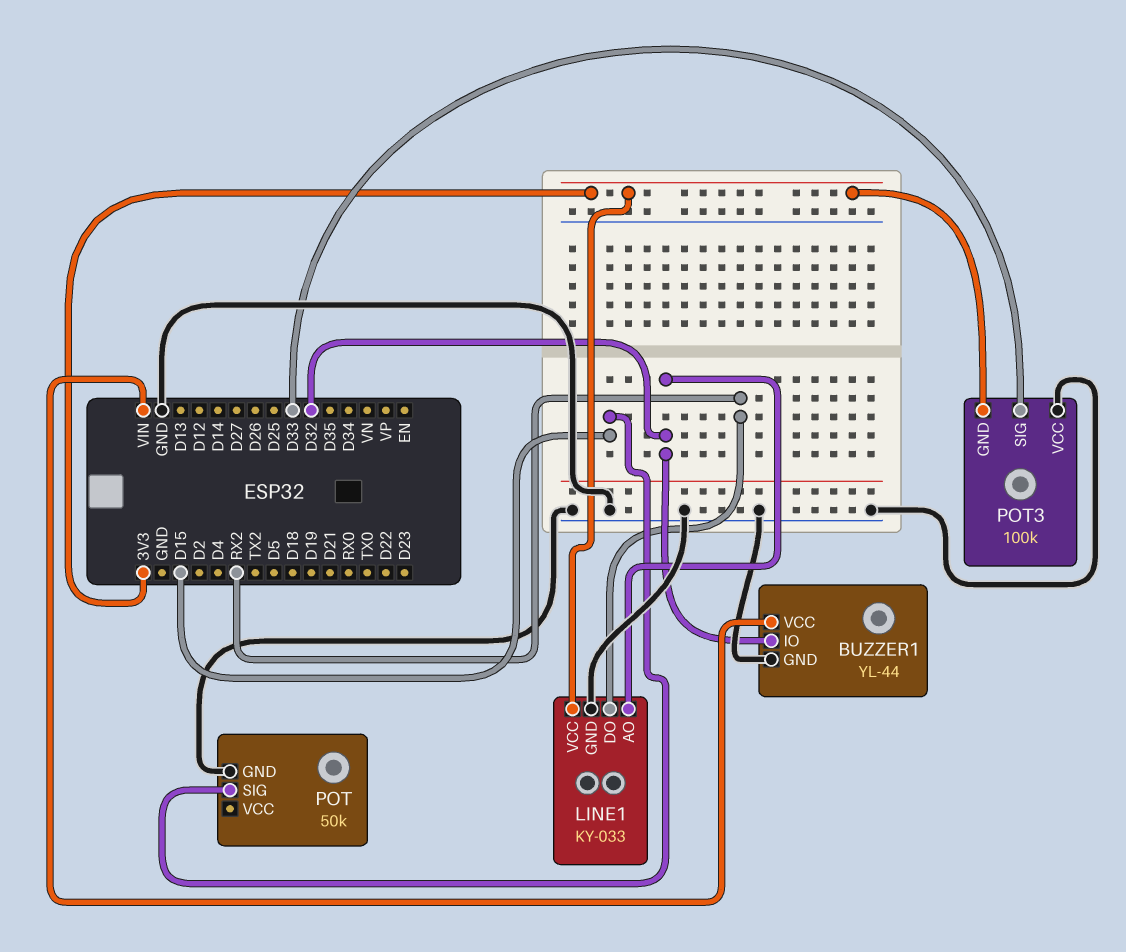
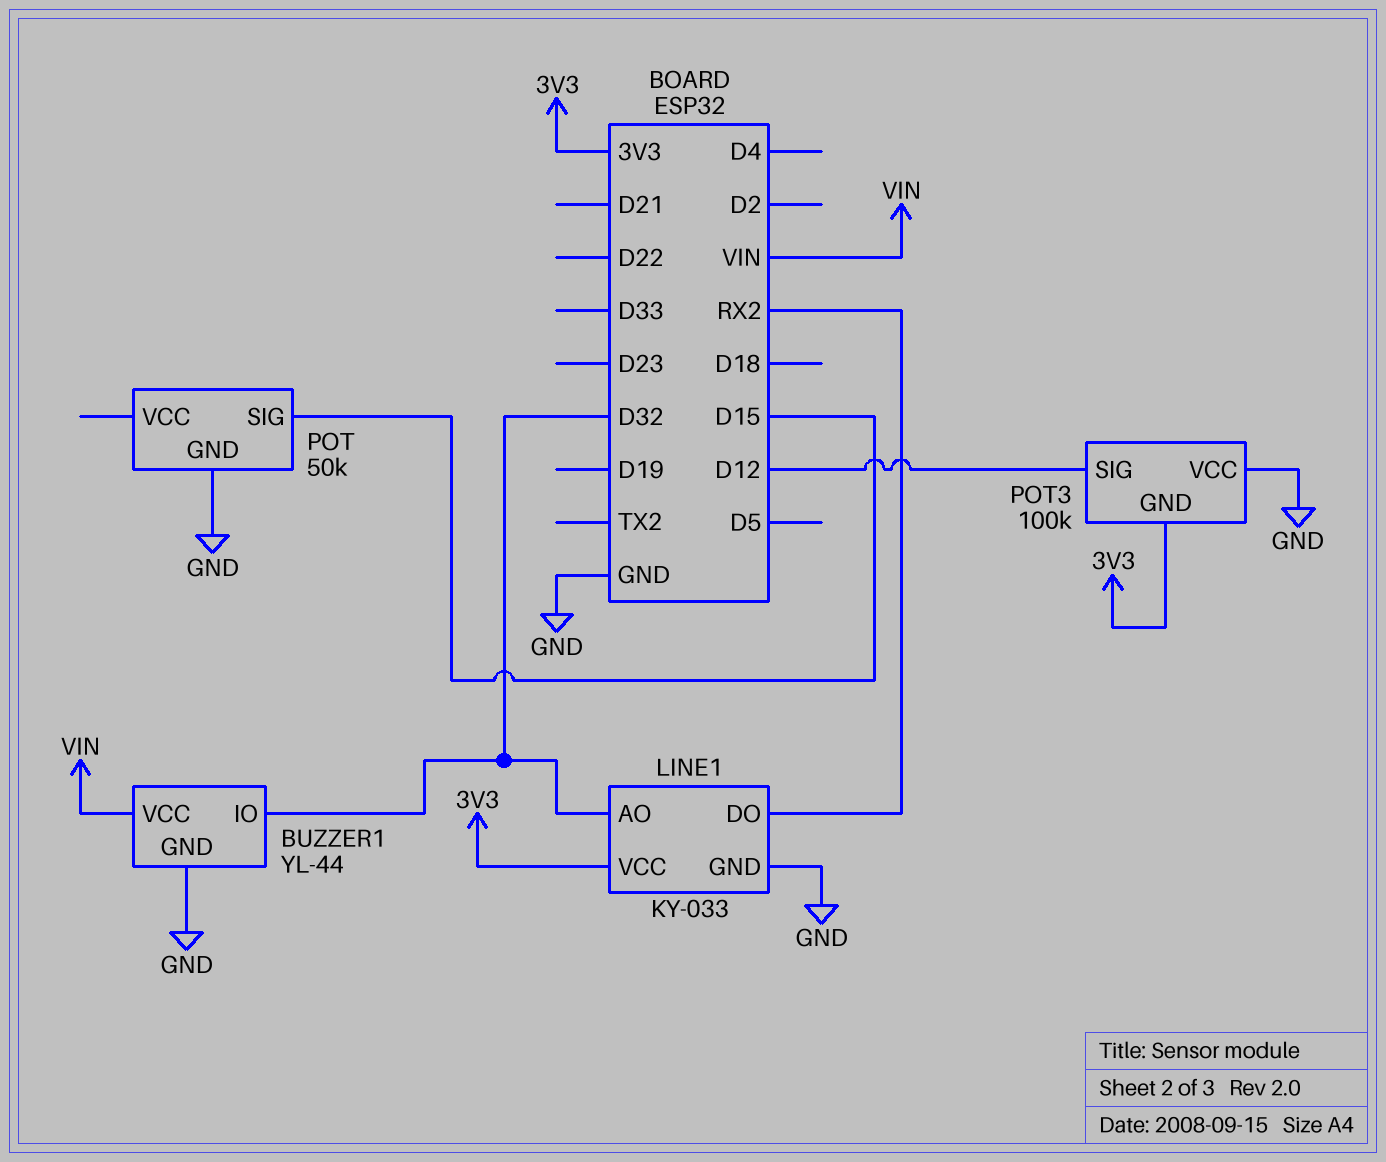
POT3 pin SIG: D33 -> D12

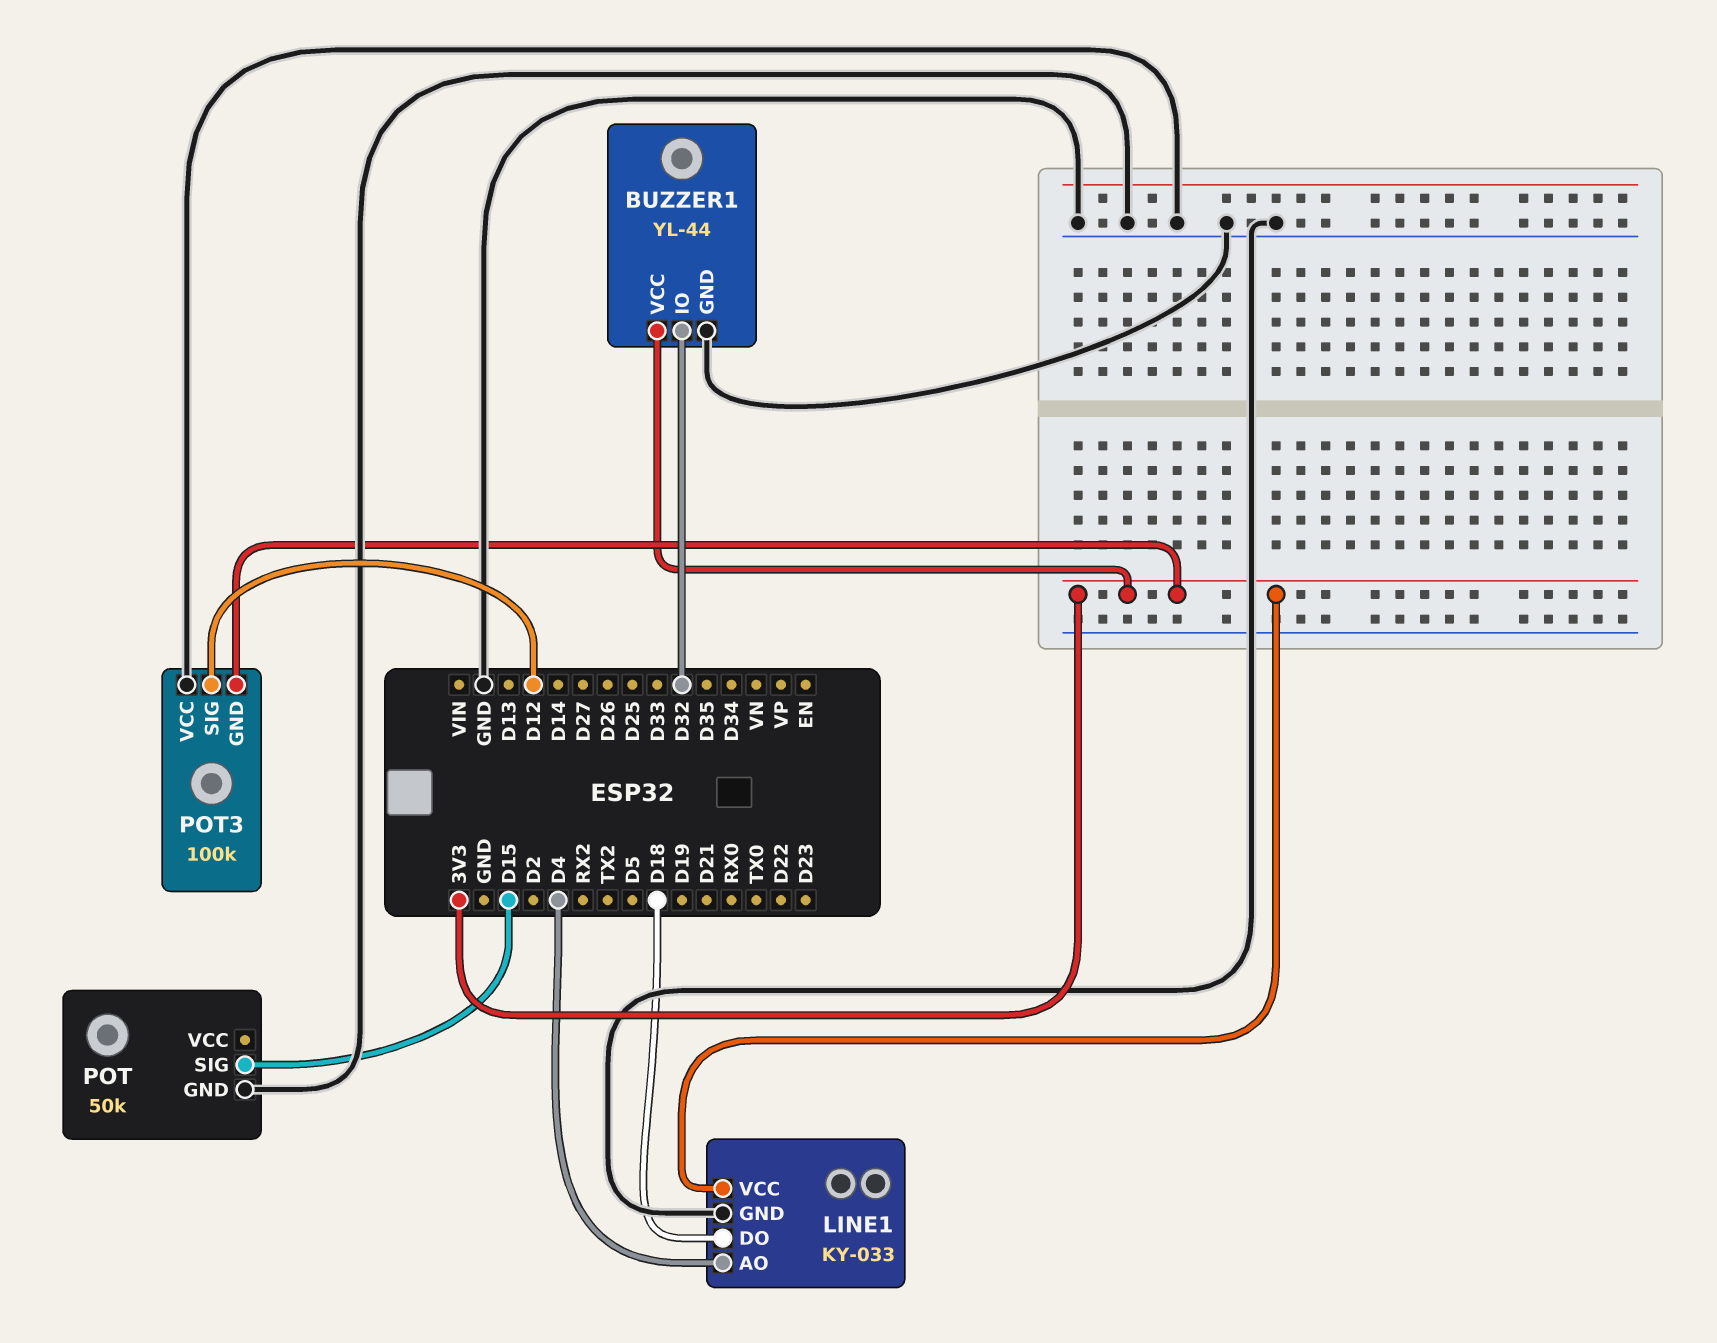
BUZZER1 pin VCC: VIN -> 3V3
LINE1 pin AO: D32 -> D4
LINE1 pin DO: RX2 -> D18

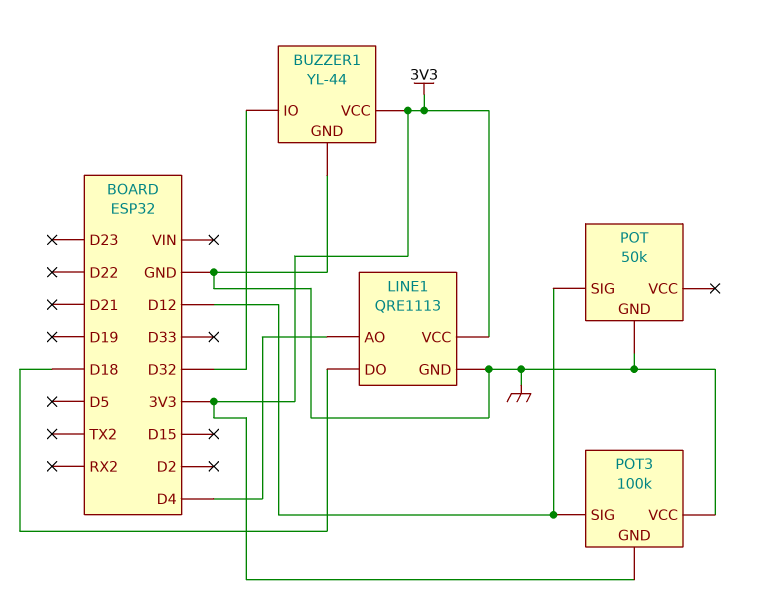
LINE1: KY-033 -> QRE1113
POT pin SIG: D15 -> D12

